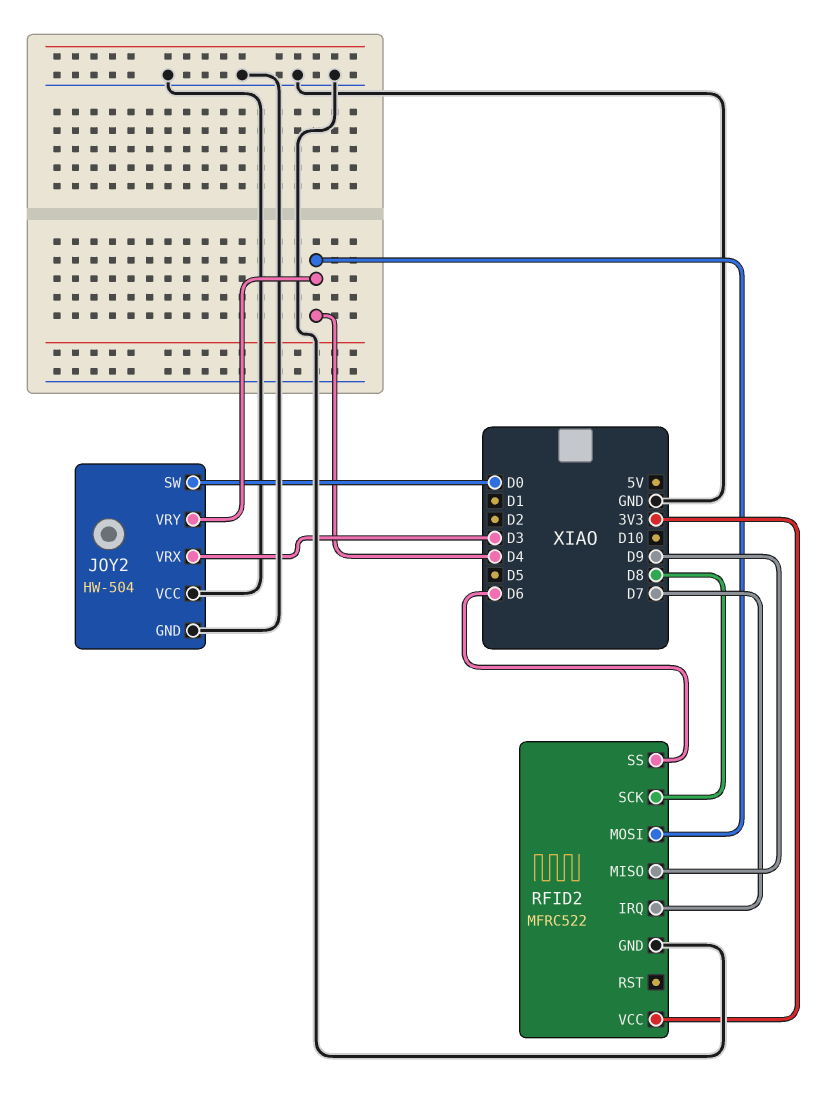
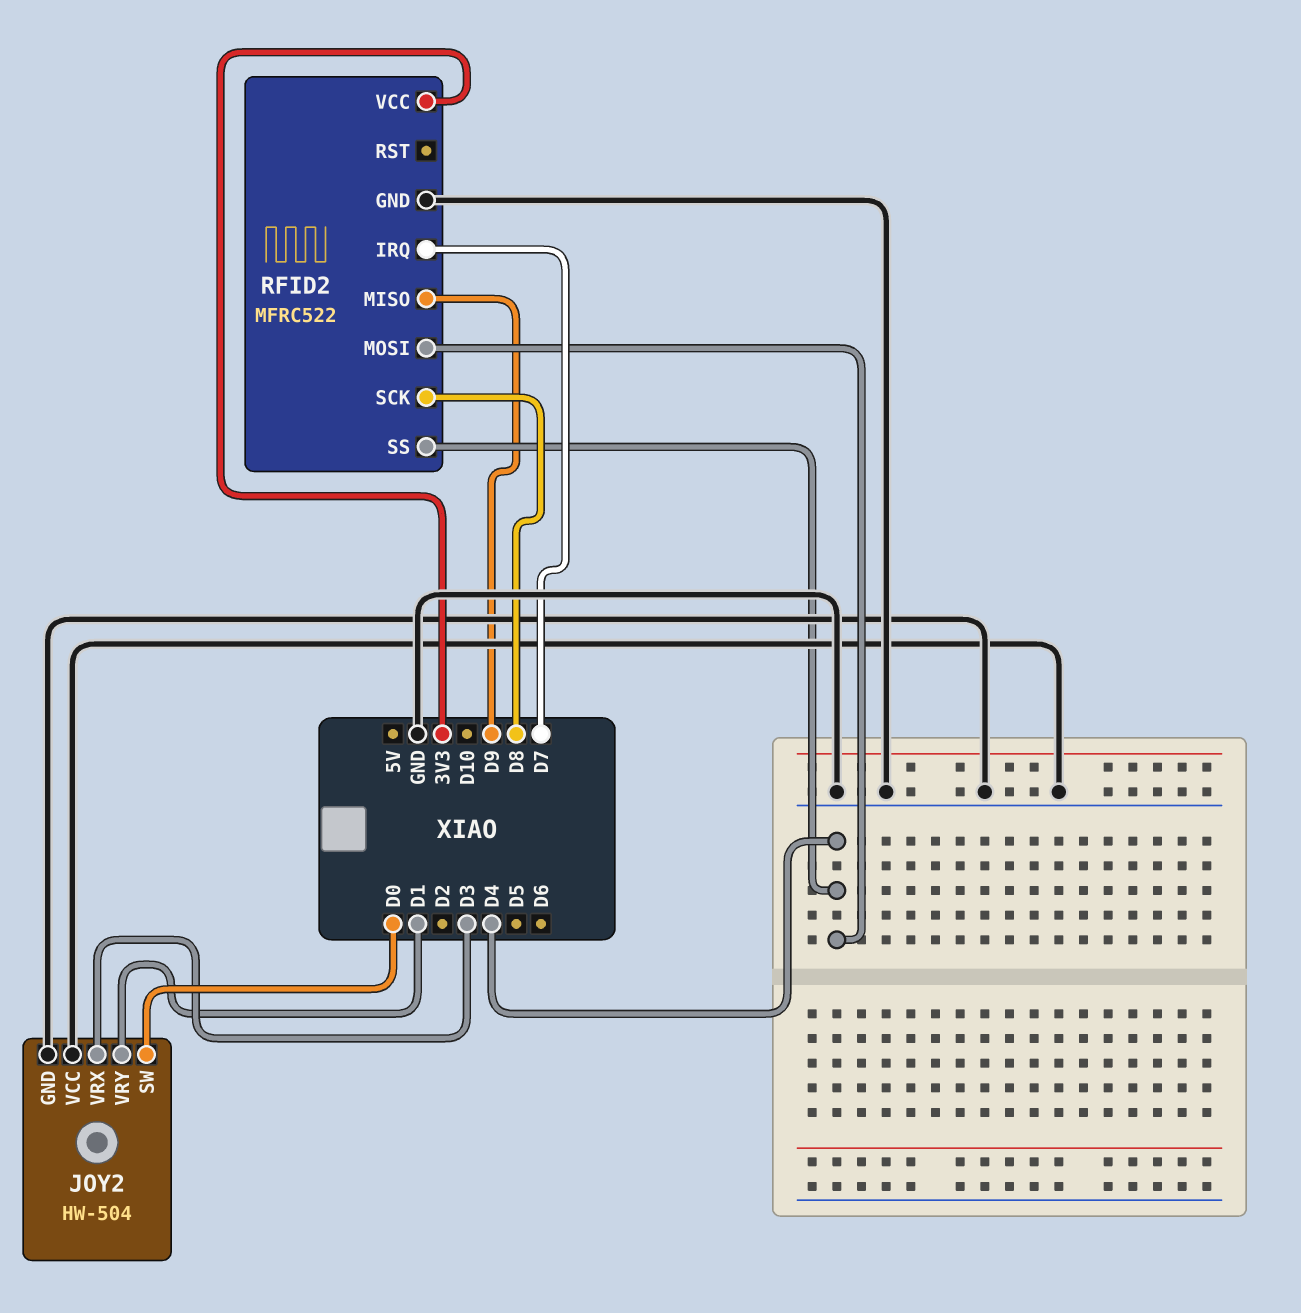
JOY2 pin VRY: D4 -> D1
RFID2 pin SS: D6 -> D4

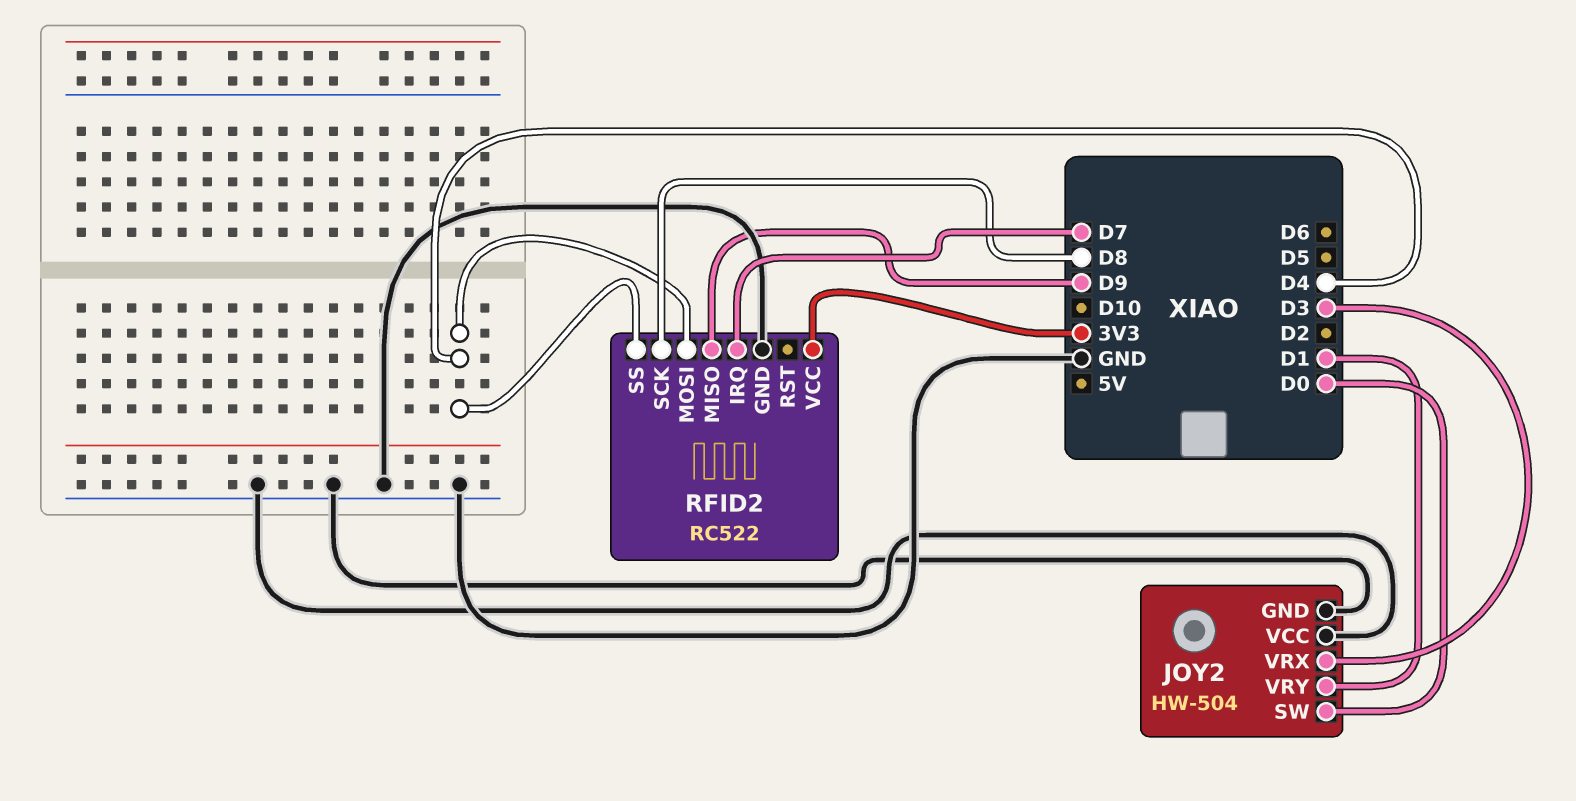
RFID2: MFRC522 -> RC522

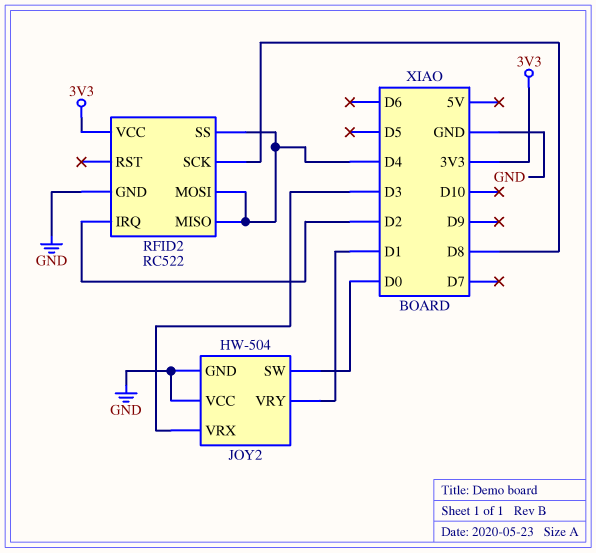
RFID2 pin IRQ: D7 -> D2
RFID2 pin MISO: D9 -> D4

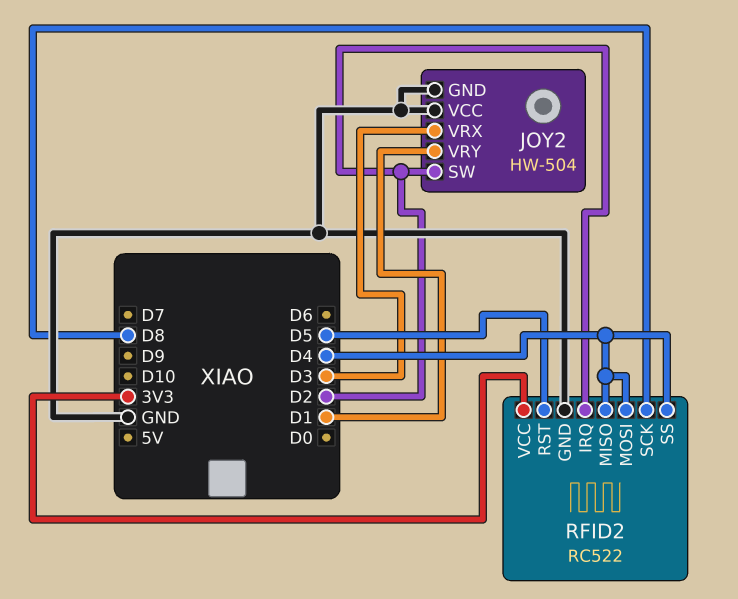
JOY2 pin SW: D0 -> D2
RFID2 pin RST: none -> D5

